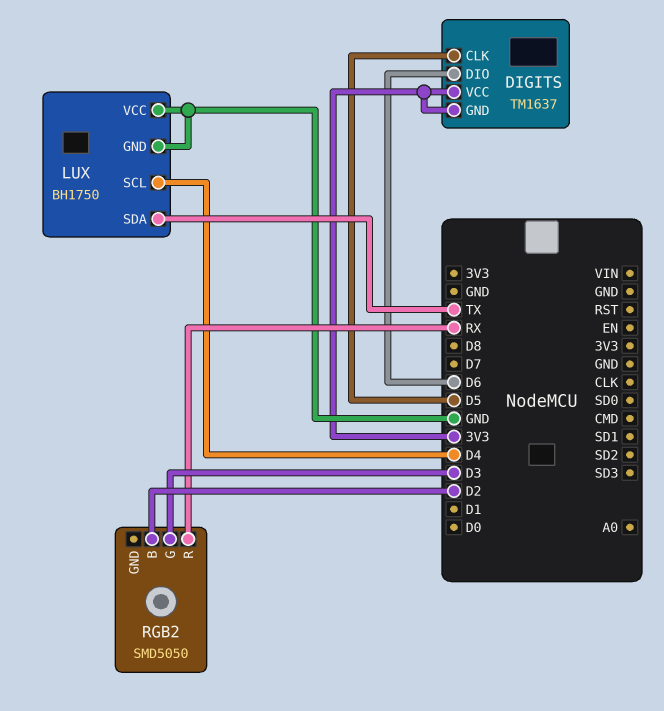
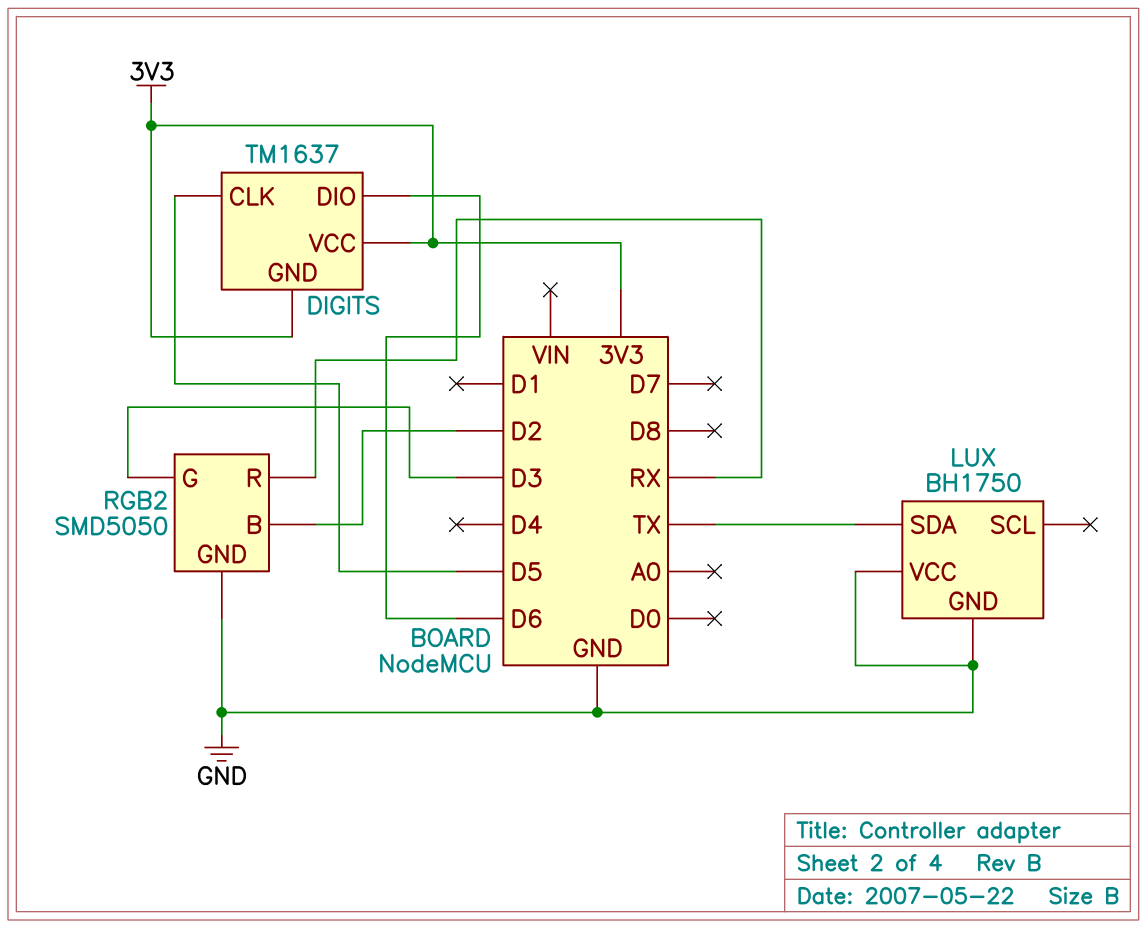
LUX pin SCL: D4 -> none
RGB2 pin GND: none -> GND

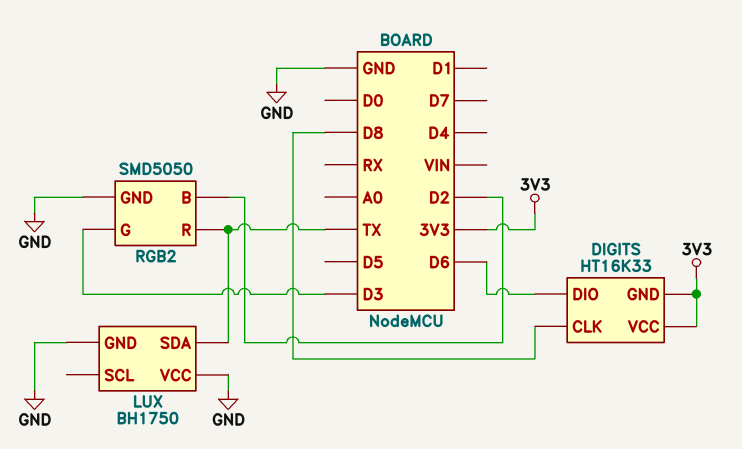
DIGITS: TM1637 -> HT16K33
DIGITS pin CLK: D5 -> D8
RGB2 pin R: RX -> TX

